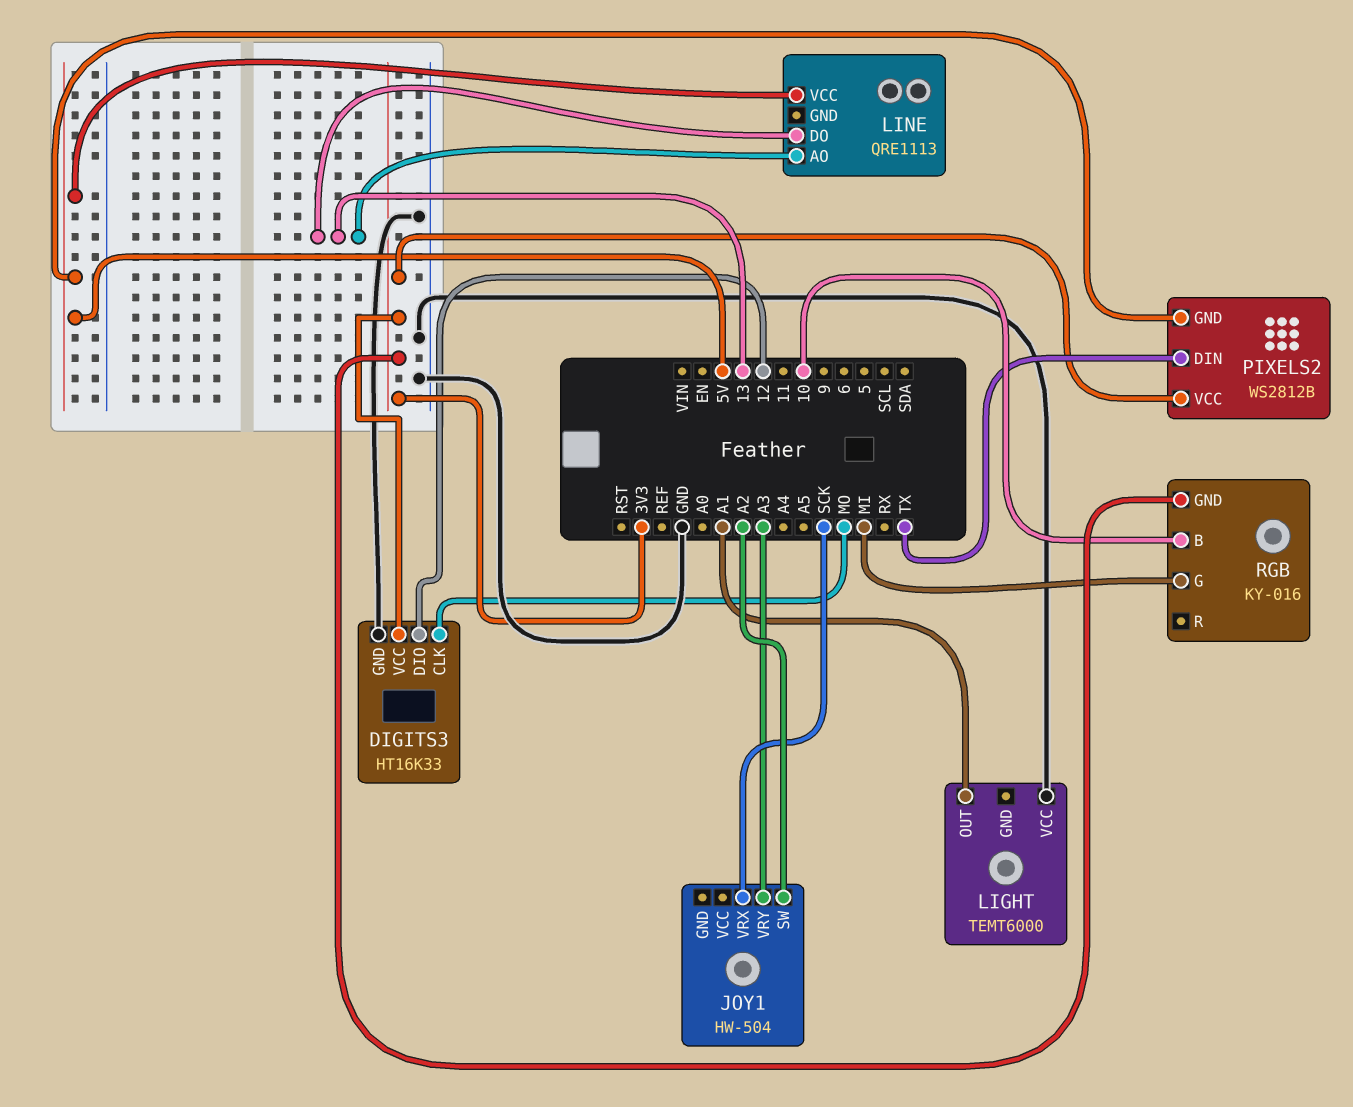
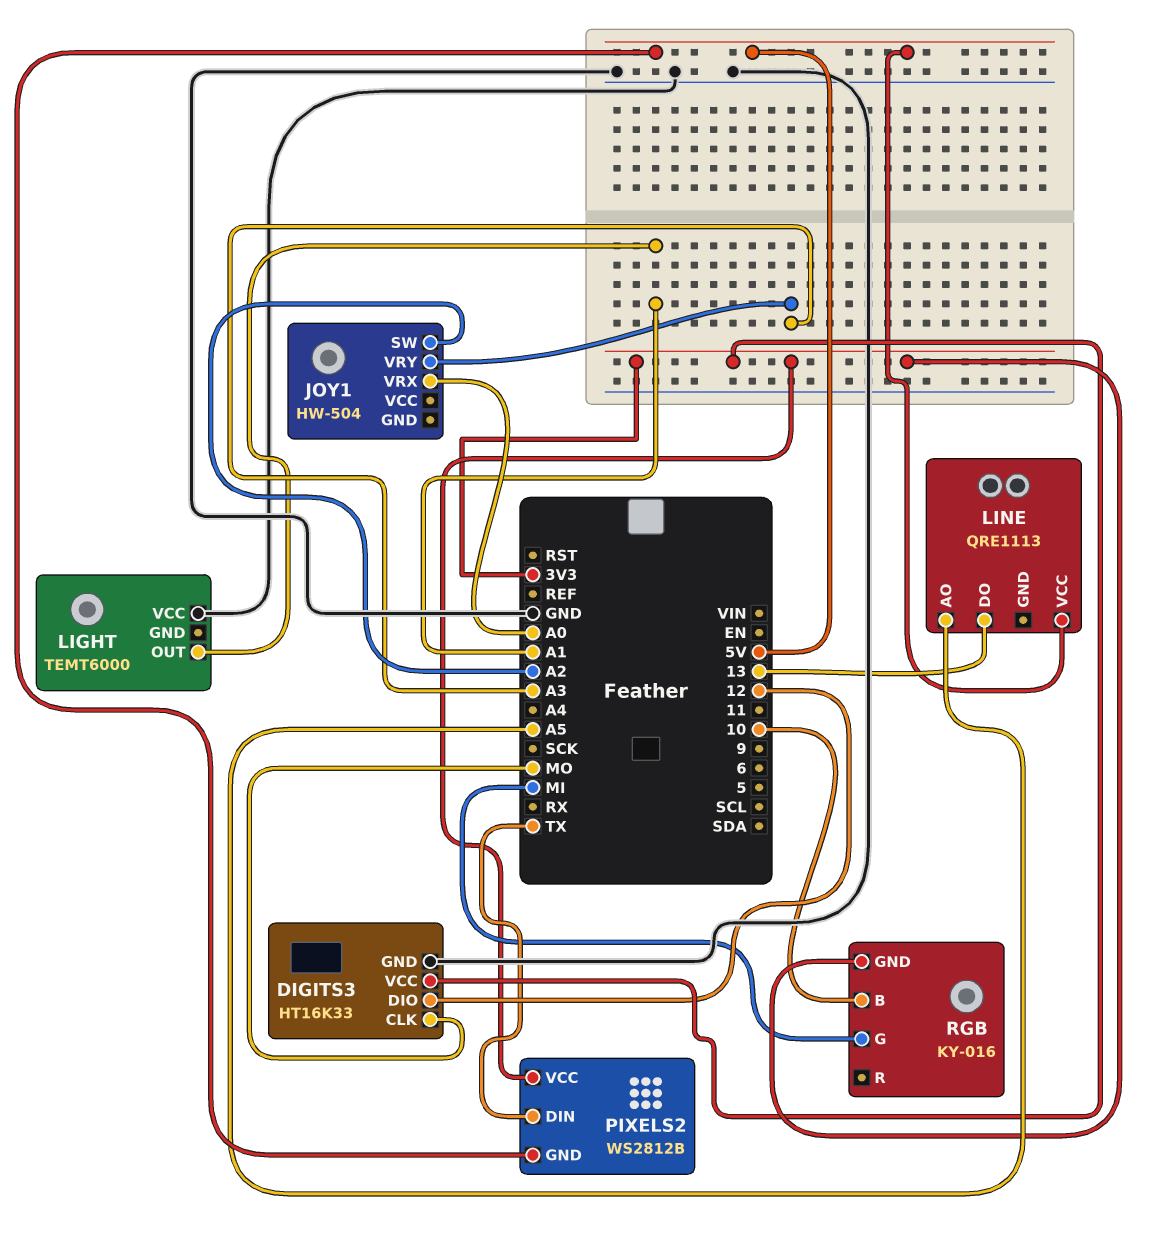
JOY1 pin VRX: SCK -> A0
LINE pin AO: 13 -> A5

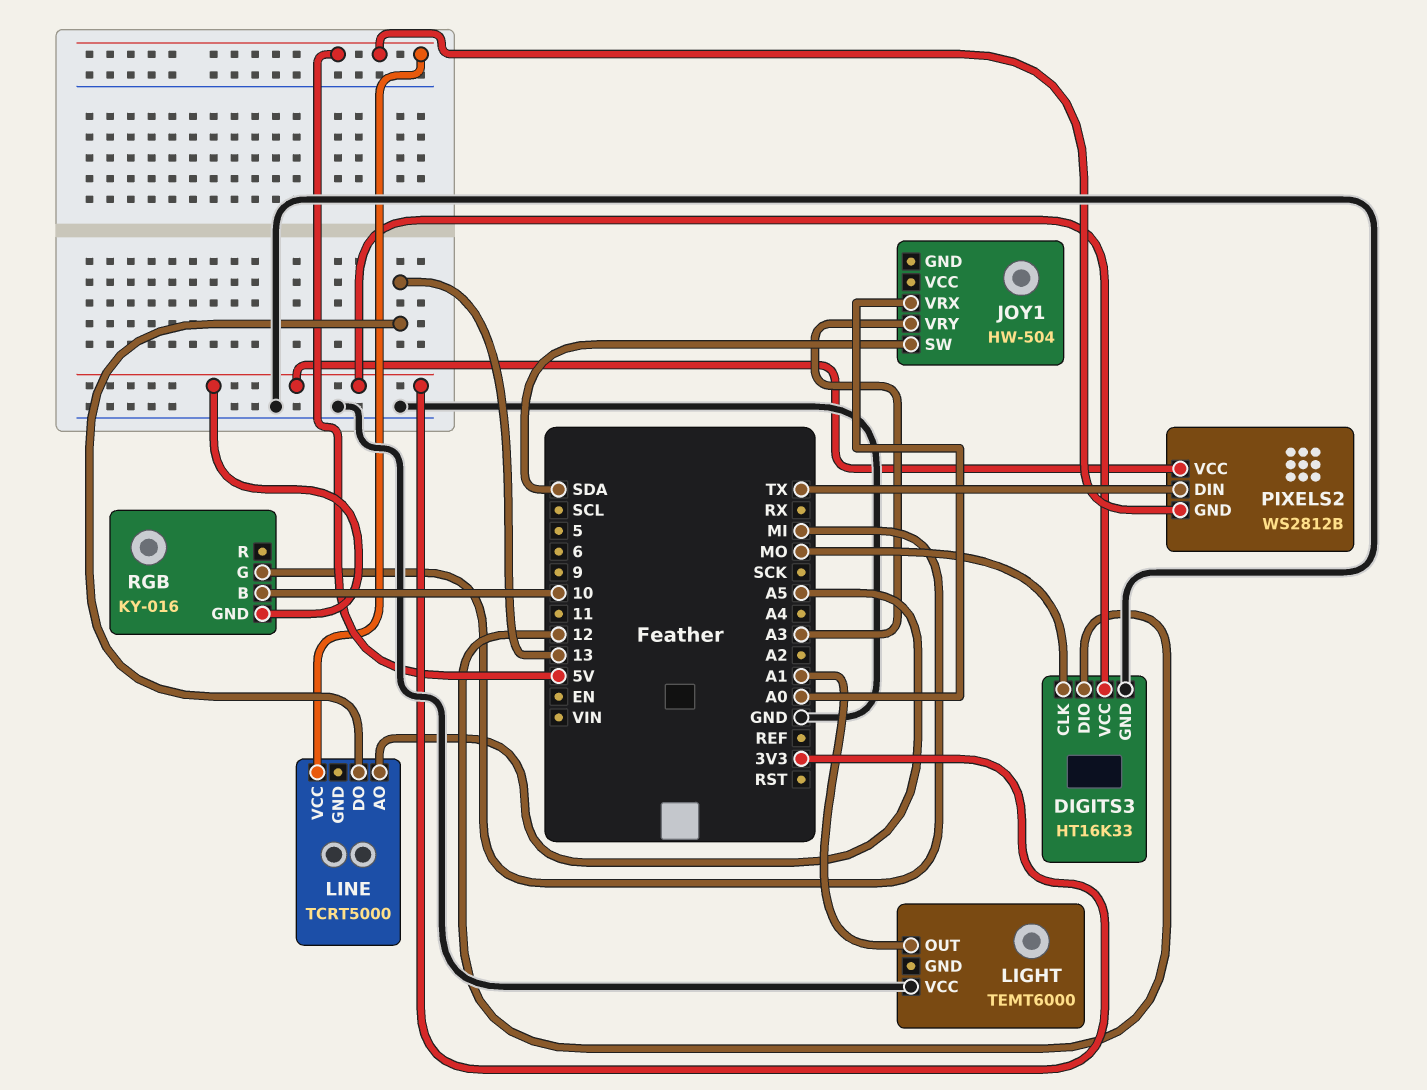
JOY1 pin SW: A2 -> SDA
LINE: QRE1113 -> TCRT5000

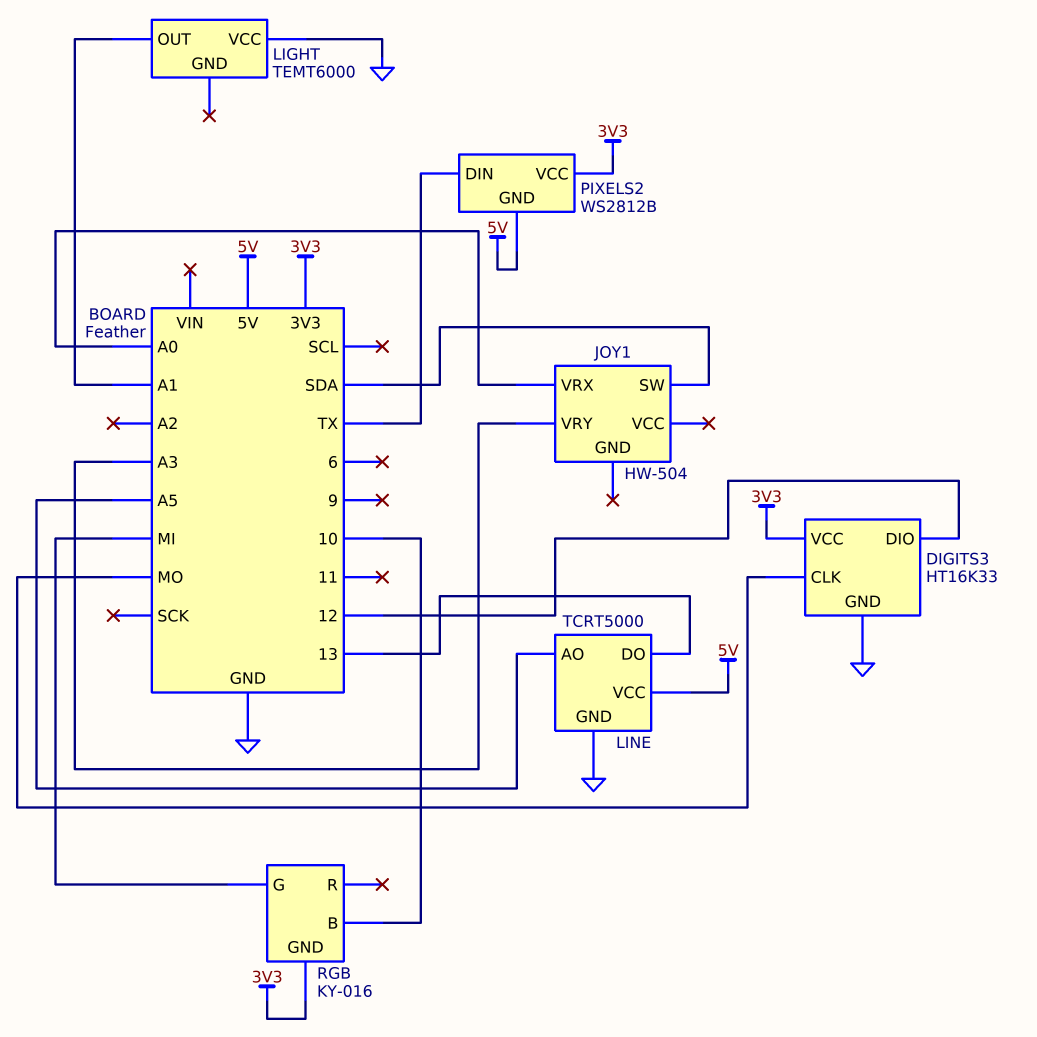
LINE pin GND: none -> GND

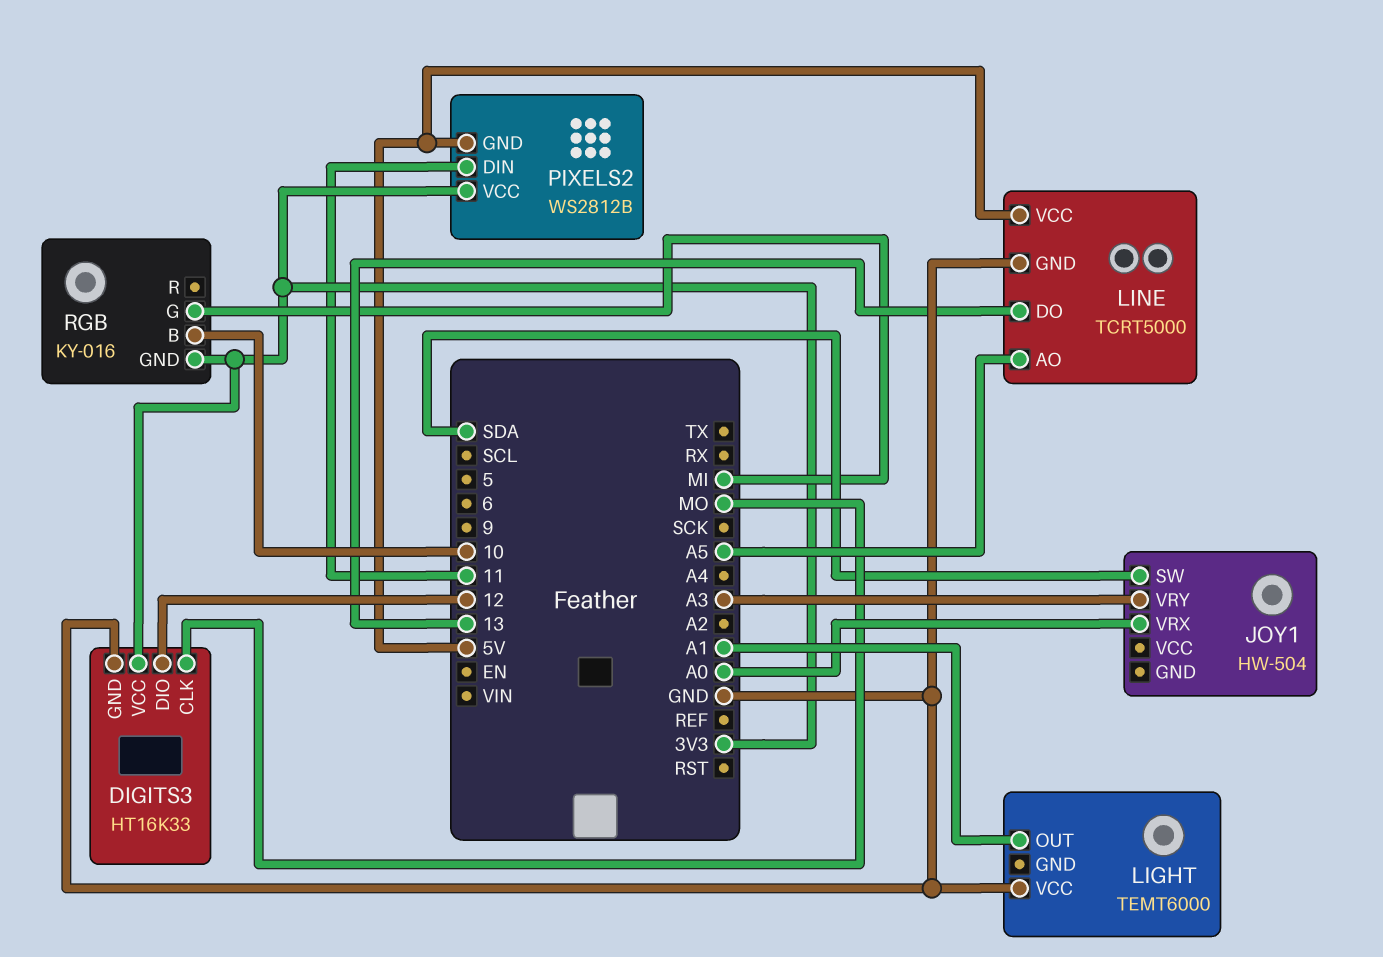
PIXELS2 pin DIN: TX -> 11

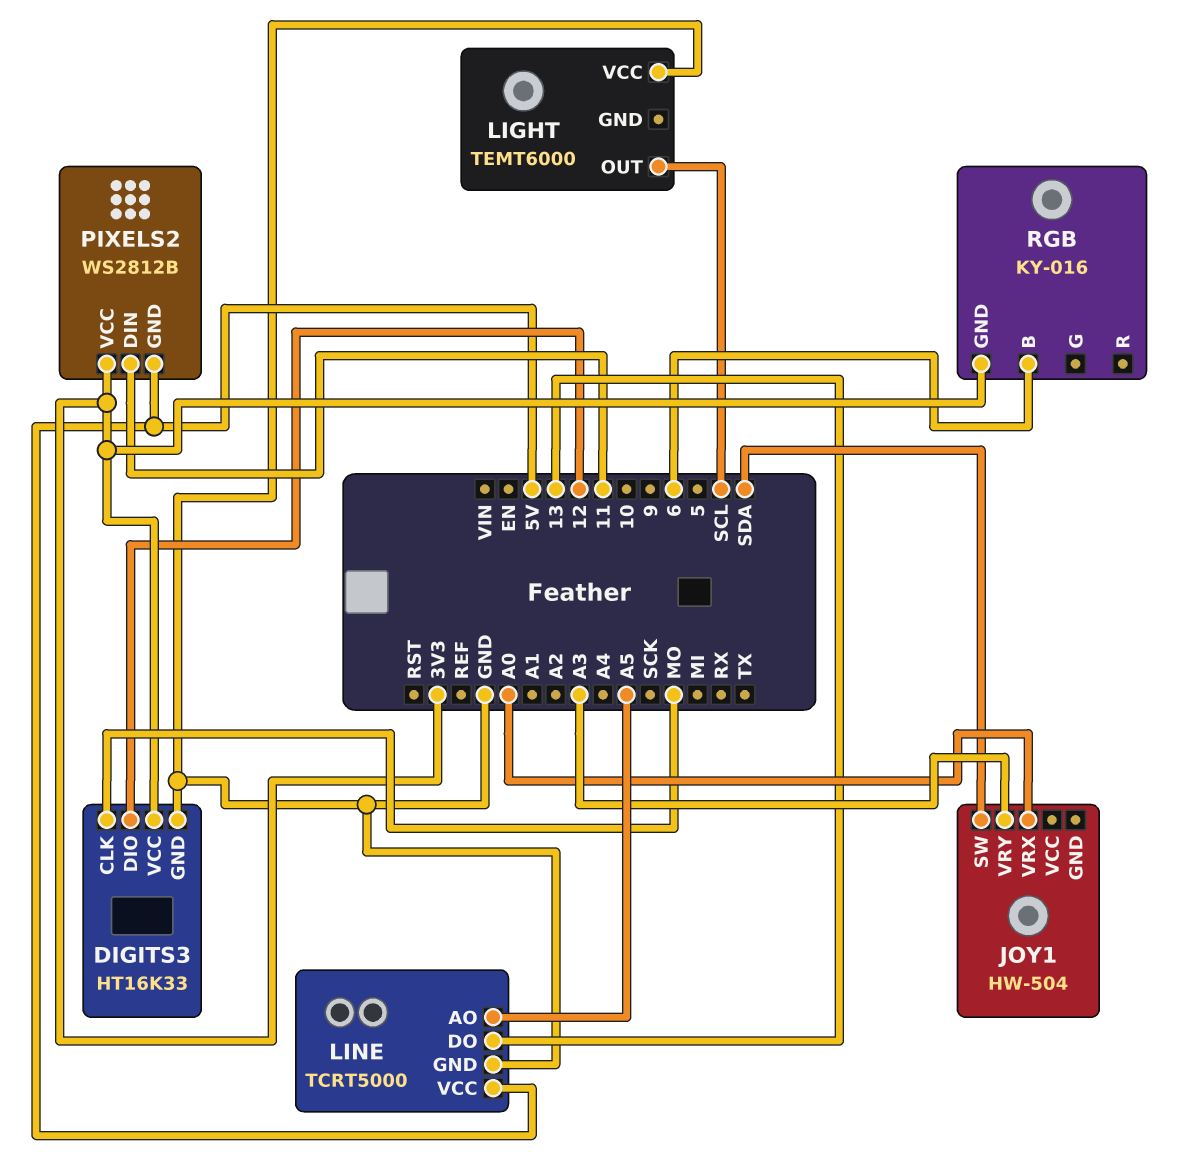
LIGHT pin OUT: A1 -> SCL
RGB pin B: 10 -> 6
RGB pin G: MI -> none

